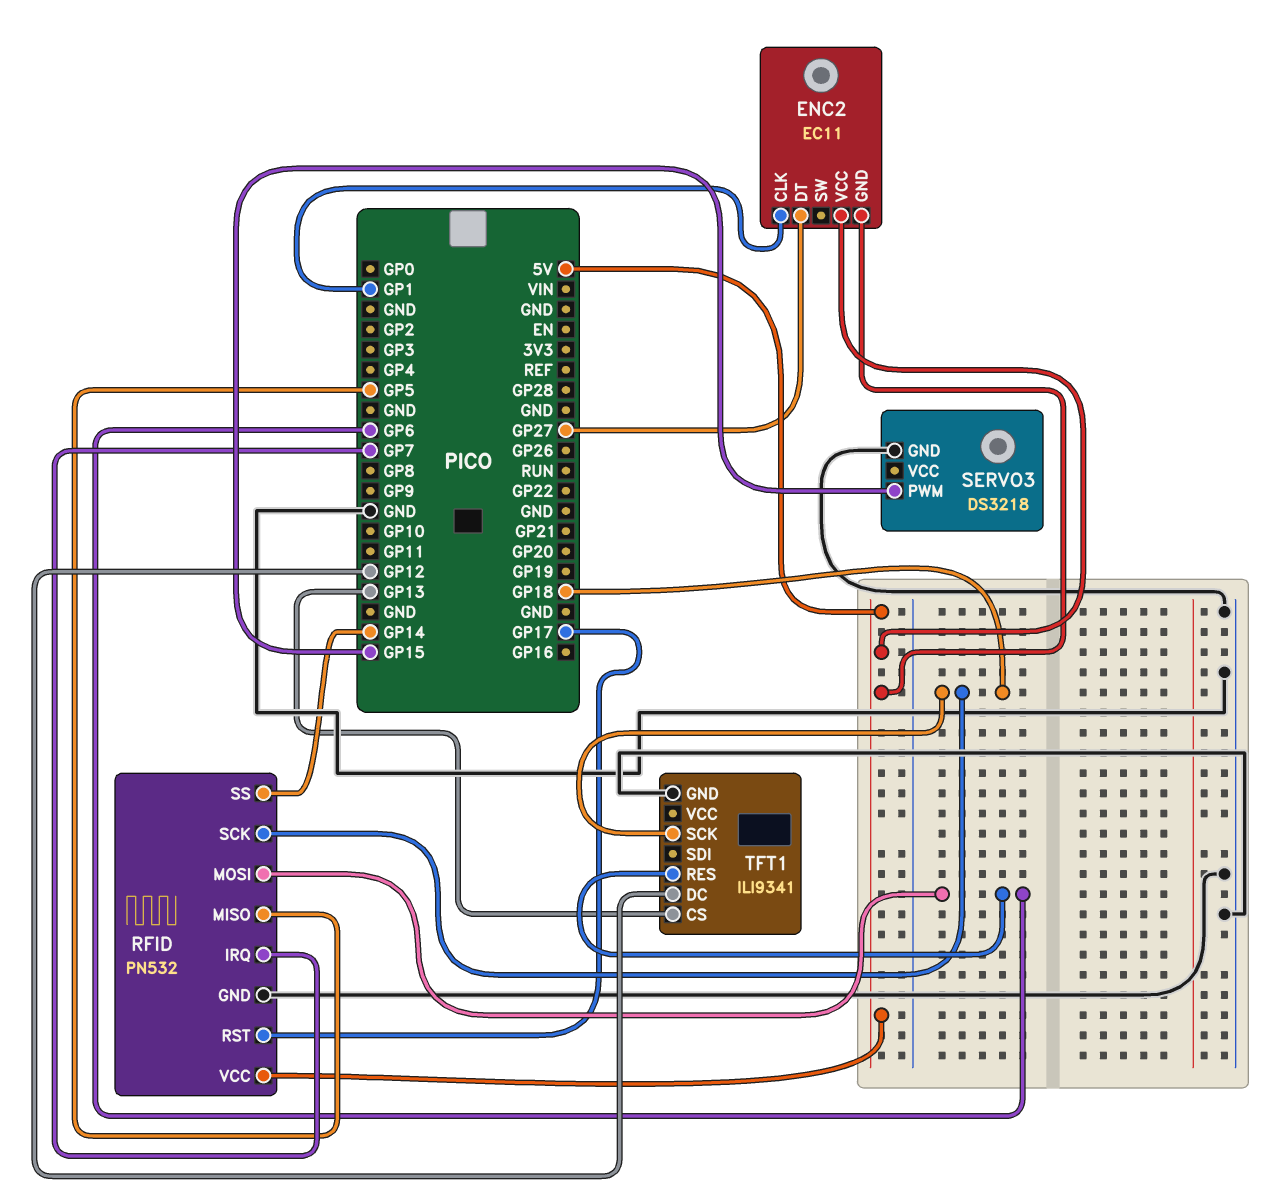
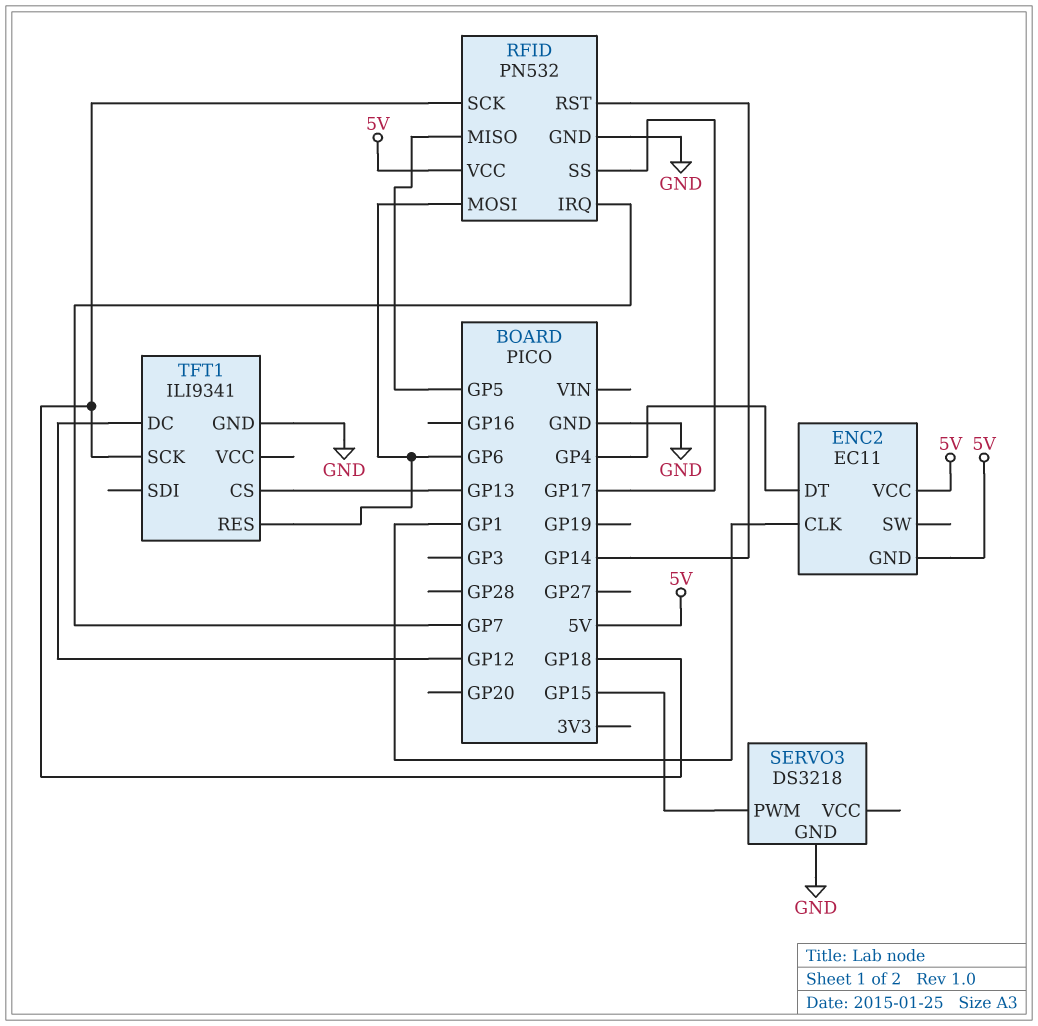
ENC2 pin DT: GP27 -> GP4
RFID pin RST: GP17 -> GP14
RFID pin SS: GP14 -> GP17

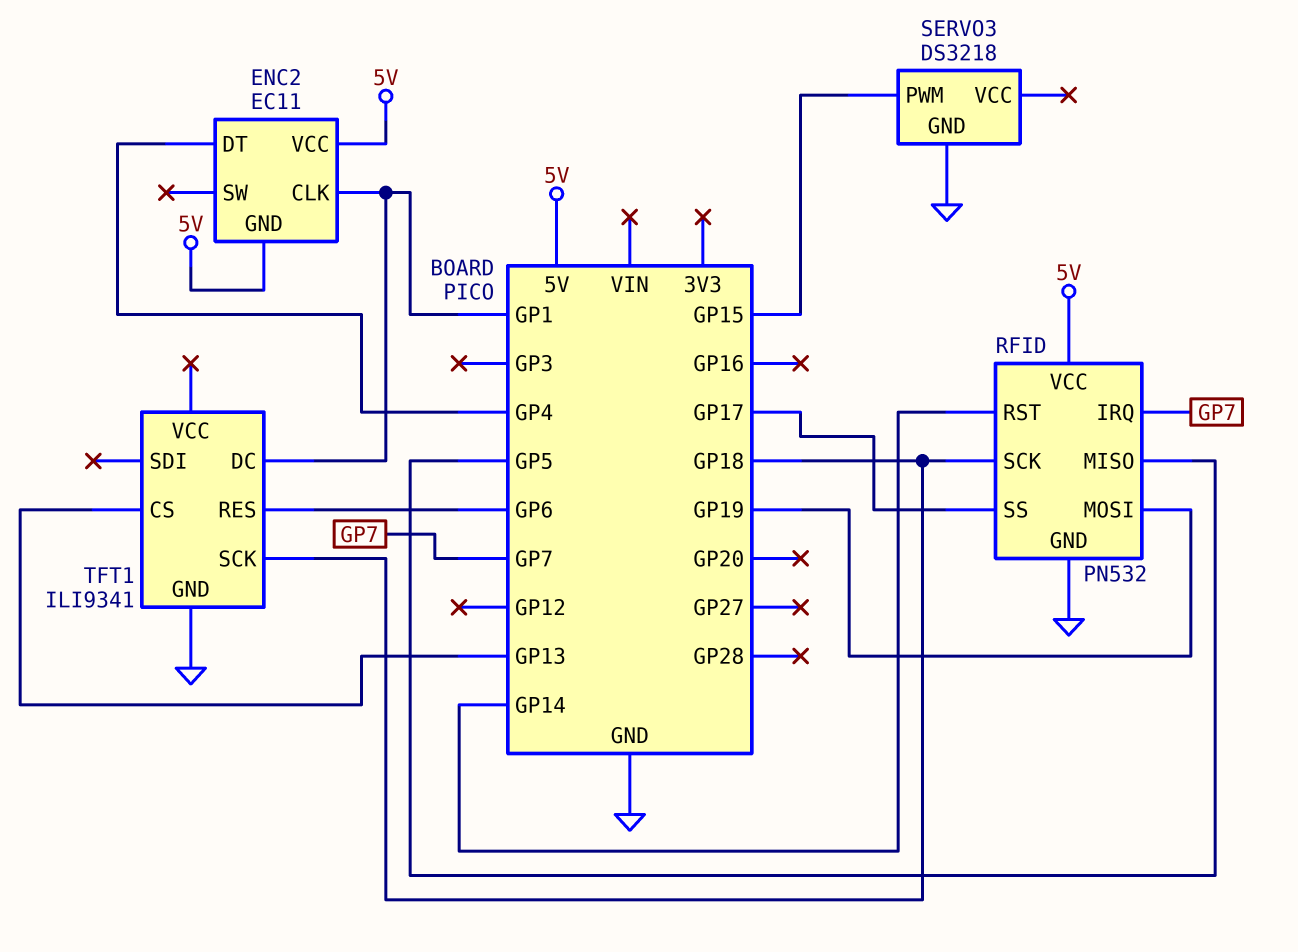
RFID pin MOSI: GP6 -> GP19
TFT1 pin DC: GP12 -> GP1

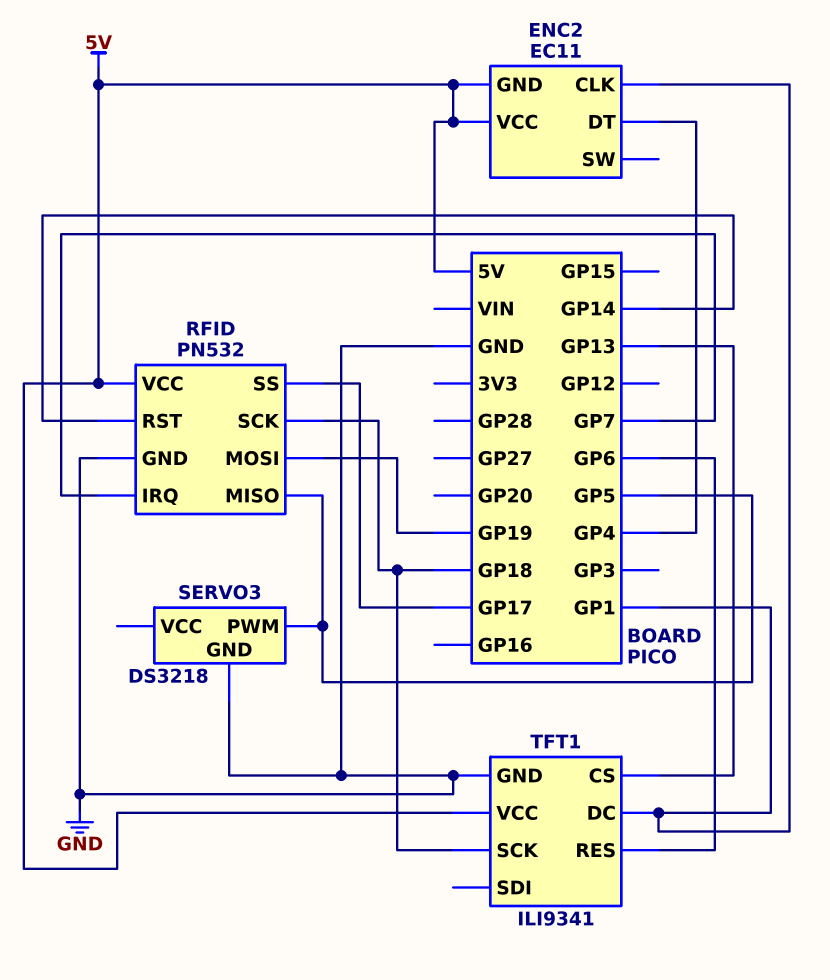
SERVO3 pin PWM: GP15 -> GP5
TFT1 pin VCC: none -> 5V

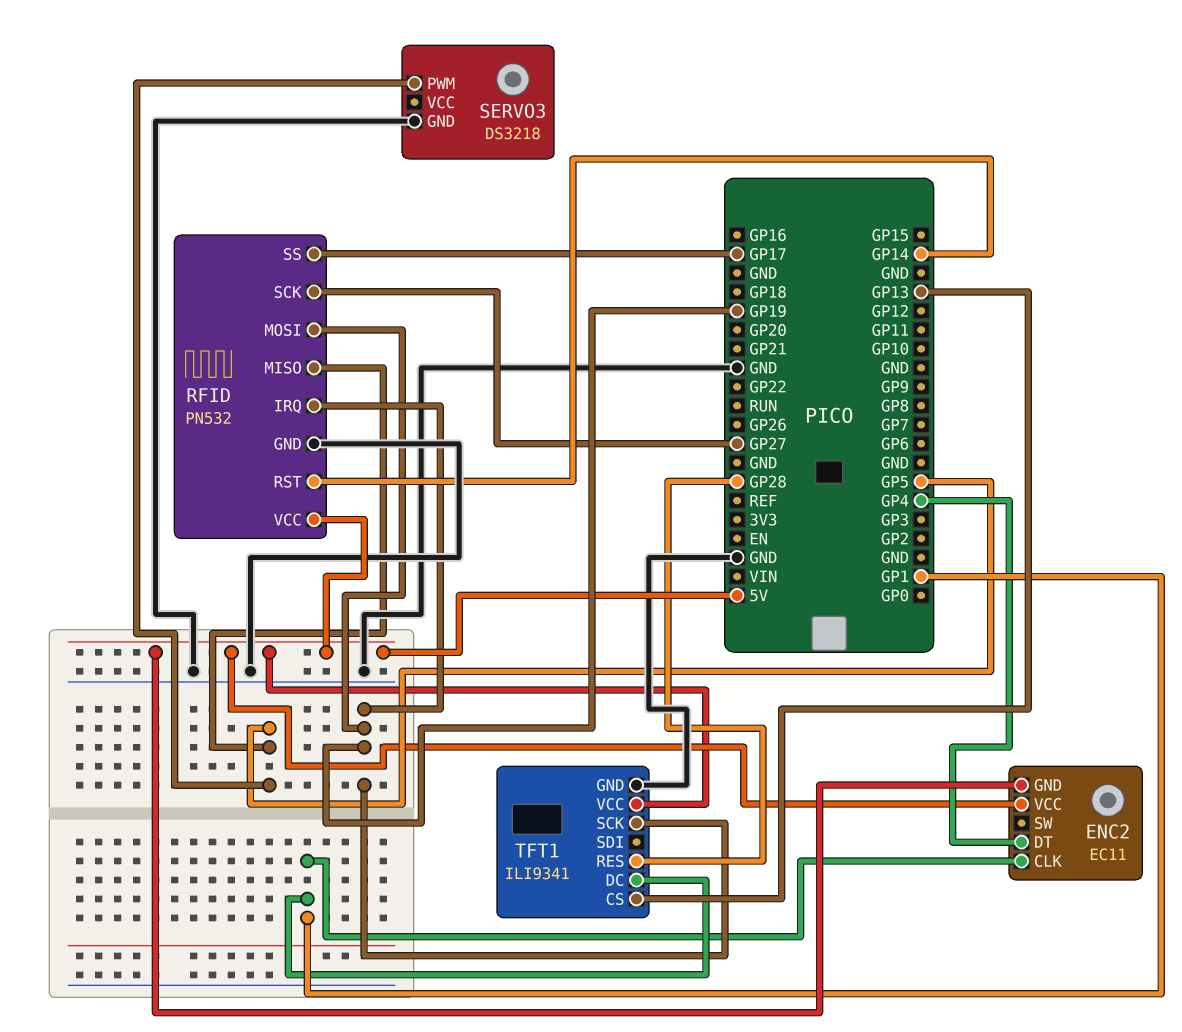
RFID pin IRQ: GP7 -> GP19
RFID pin SCK: GP18 -> GP27
TFT1 pin RES: GP6 -> GP28
TFT1 pin SCK: GP18 -> GP19

